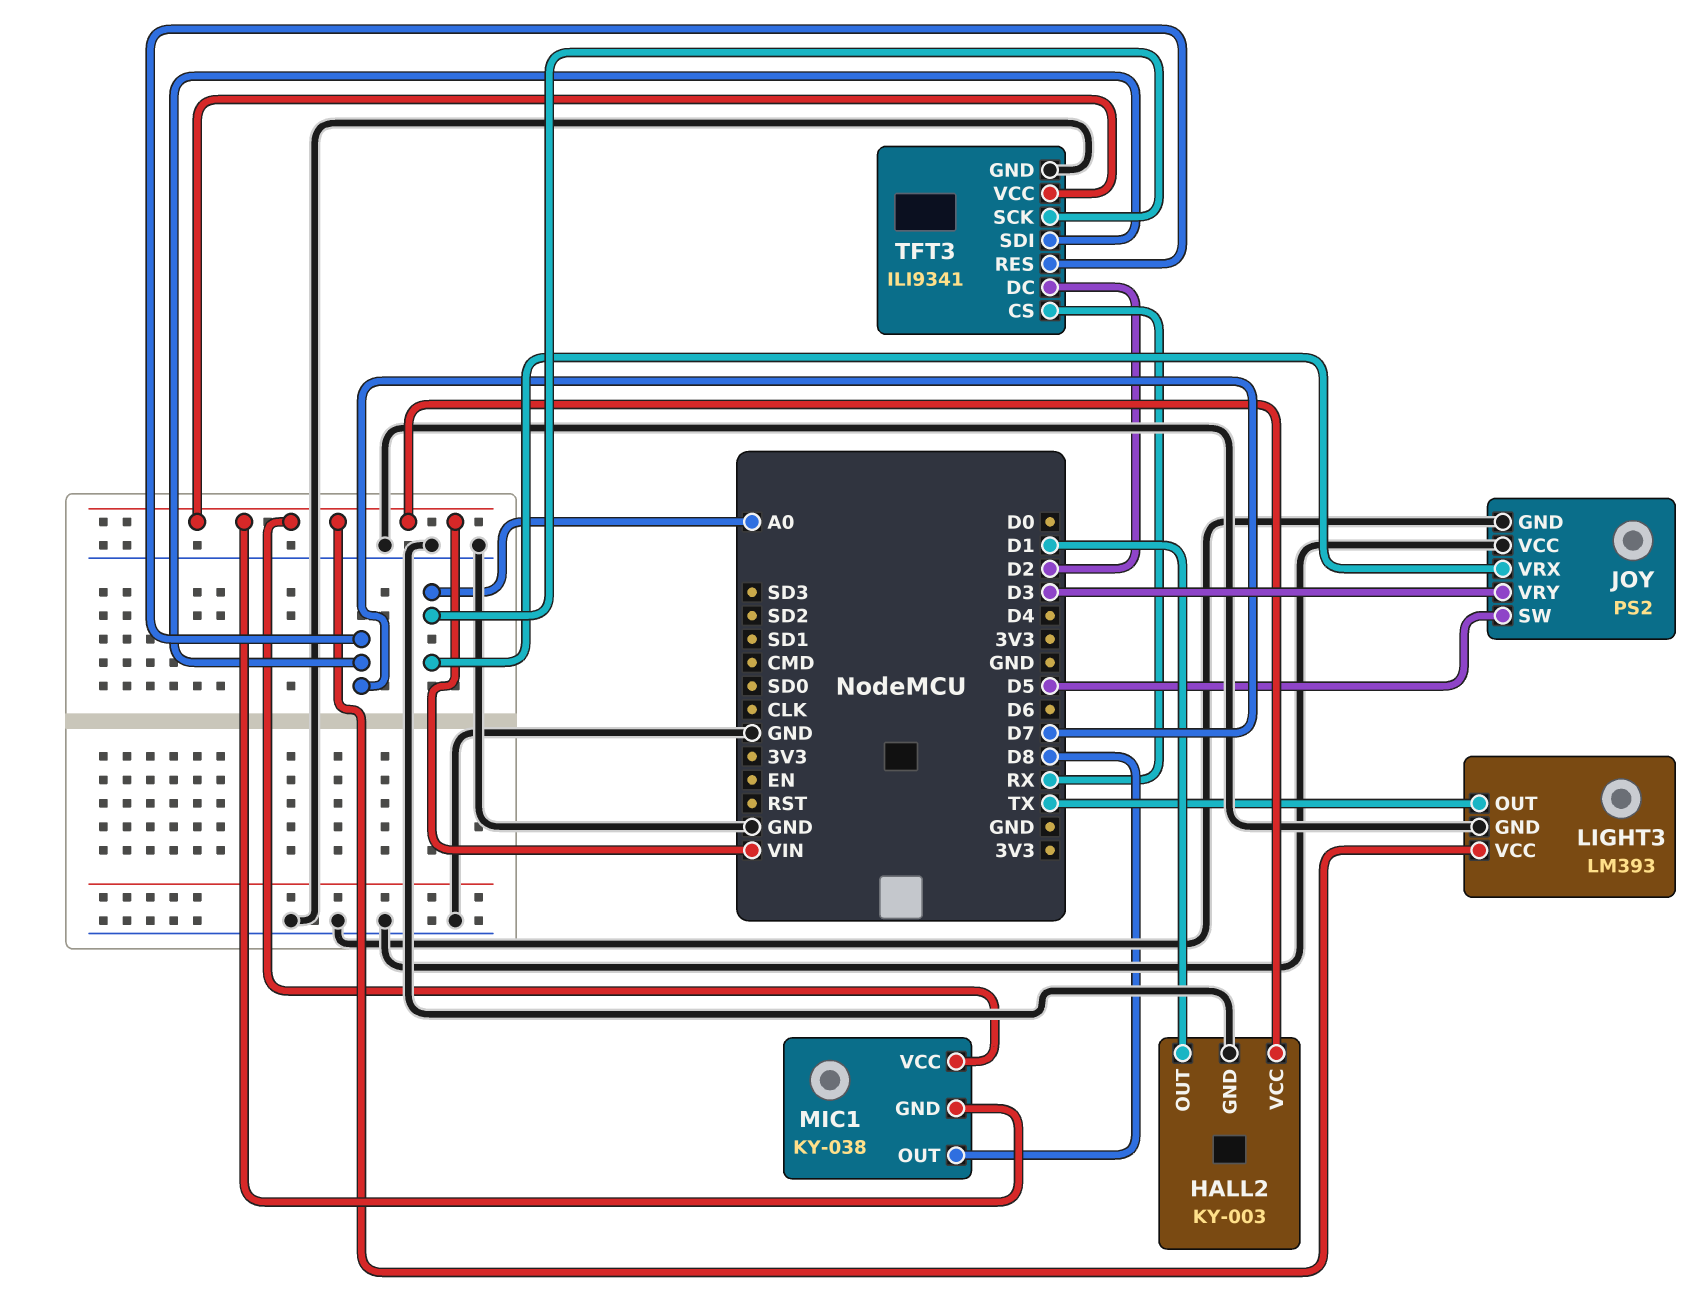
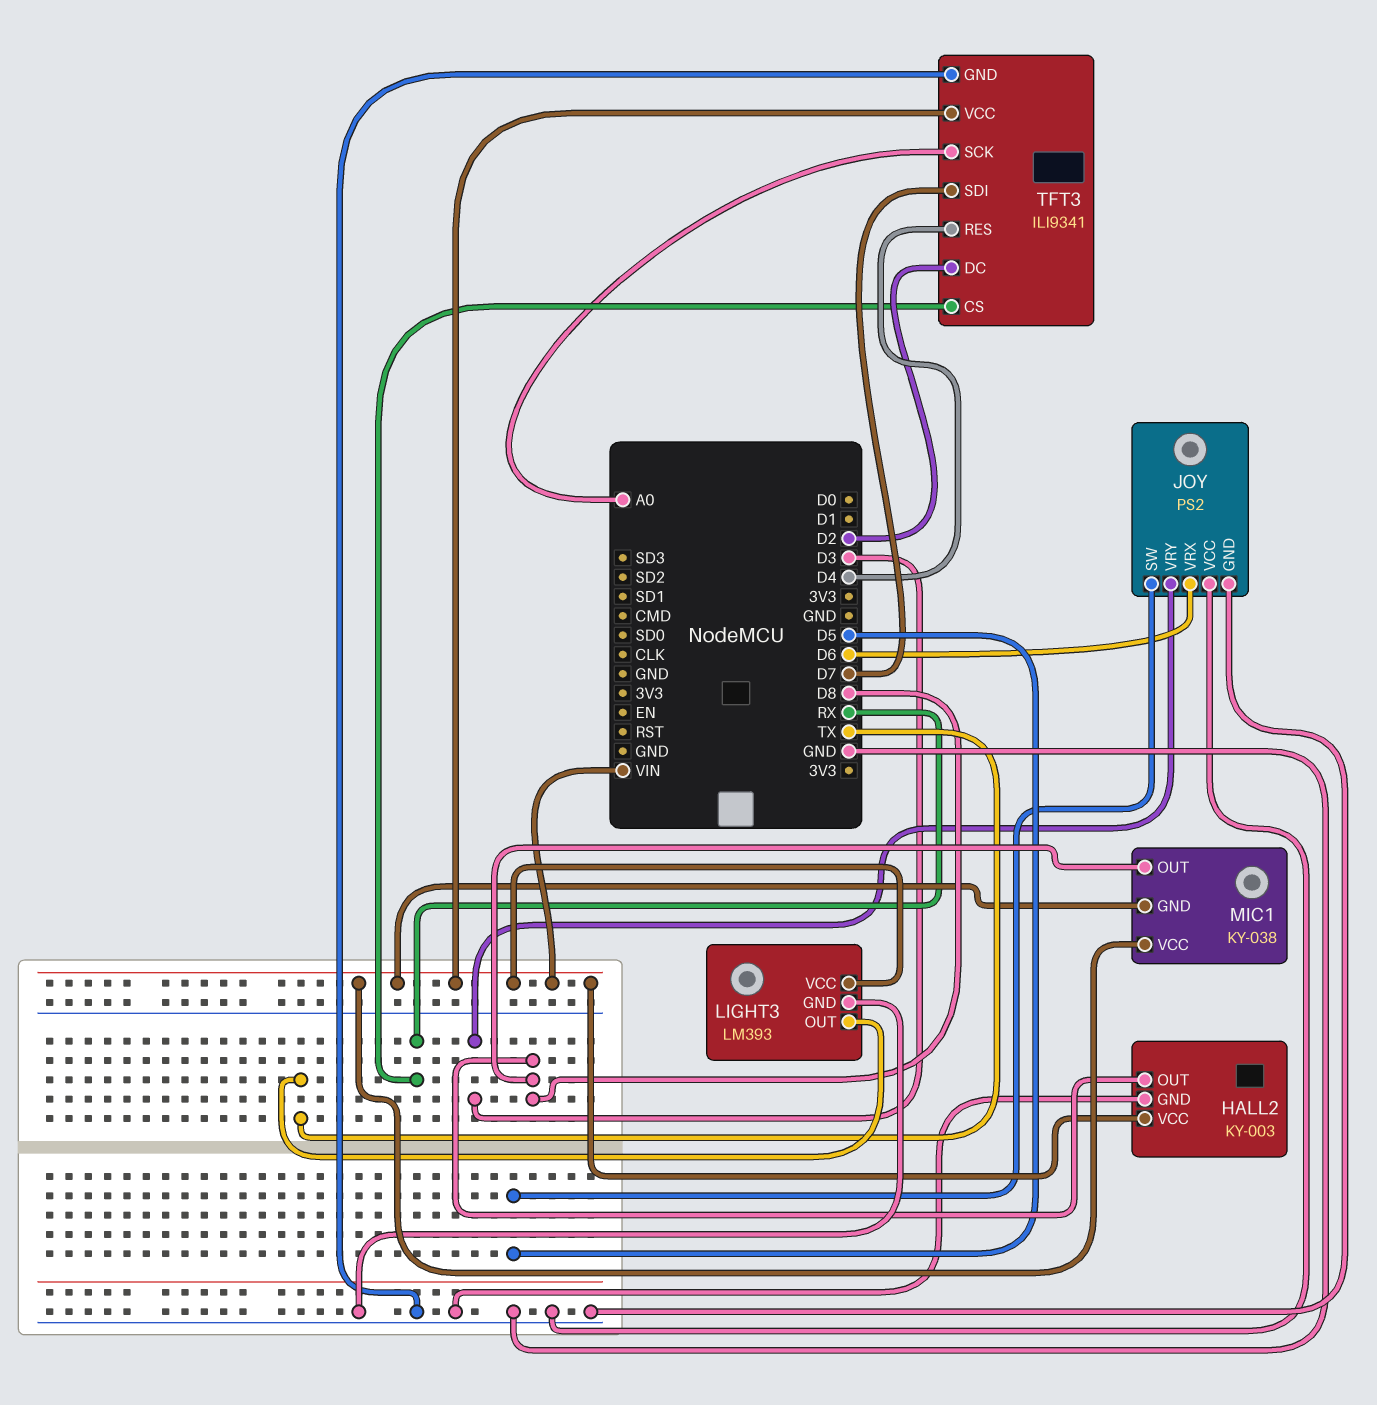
HALL2 pin OUT: D1 -> D8
JOY pin VRX: A0 -> D6
TFT3 pin RES: D7 -> D4

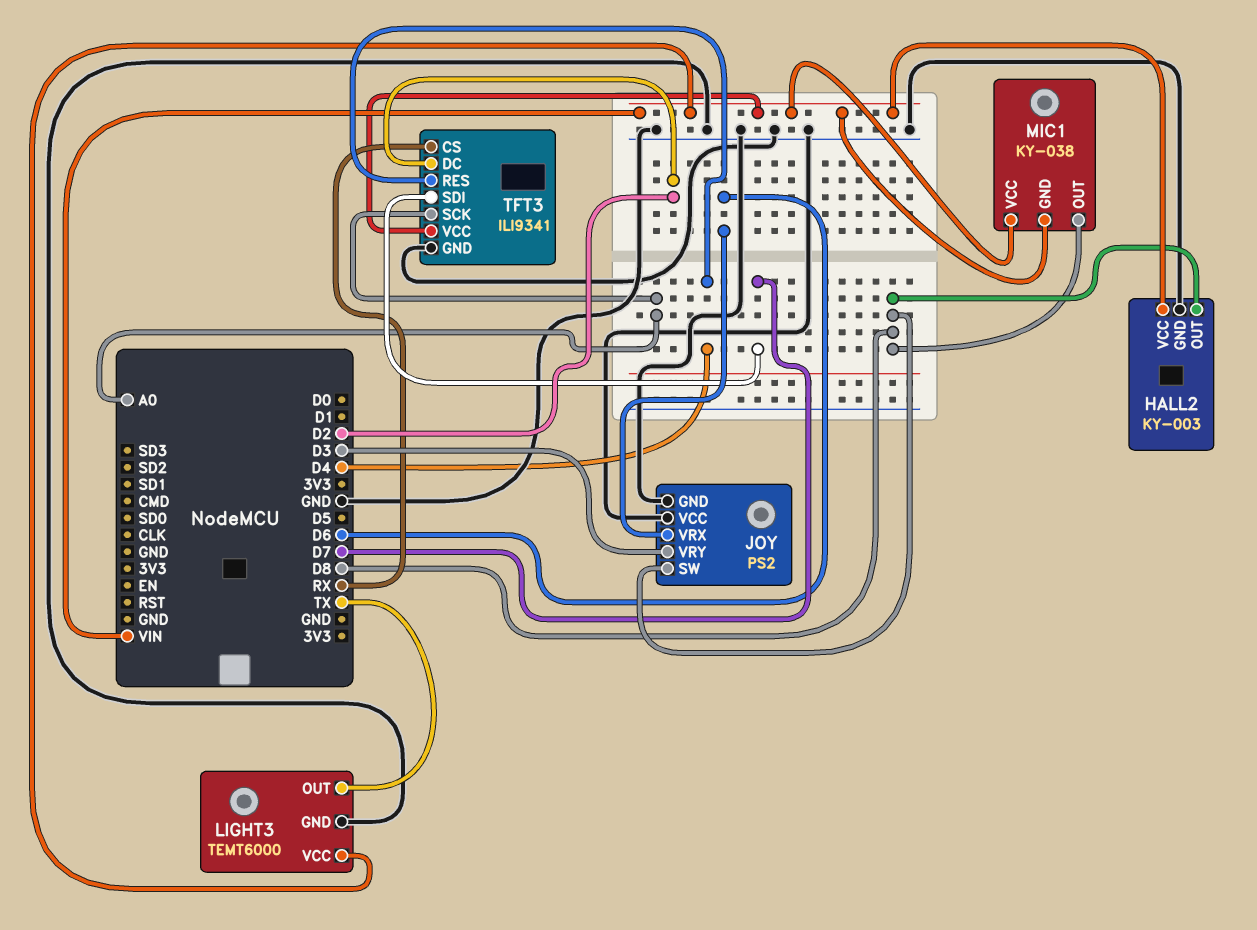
JOY pin SW: D5 -> D8
LIGHT3: LM393 -> TEMT6000

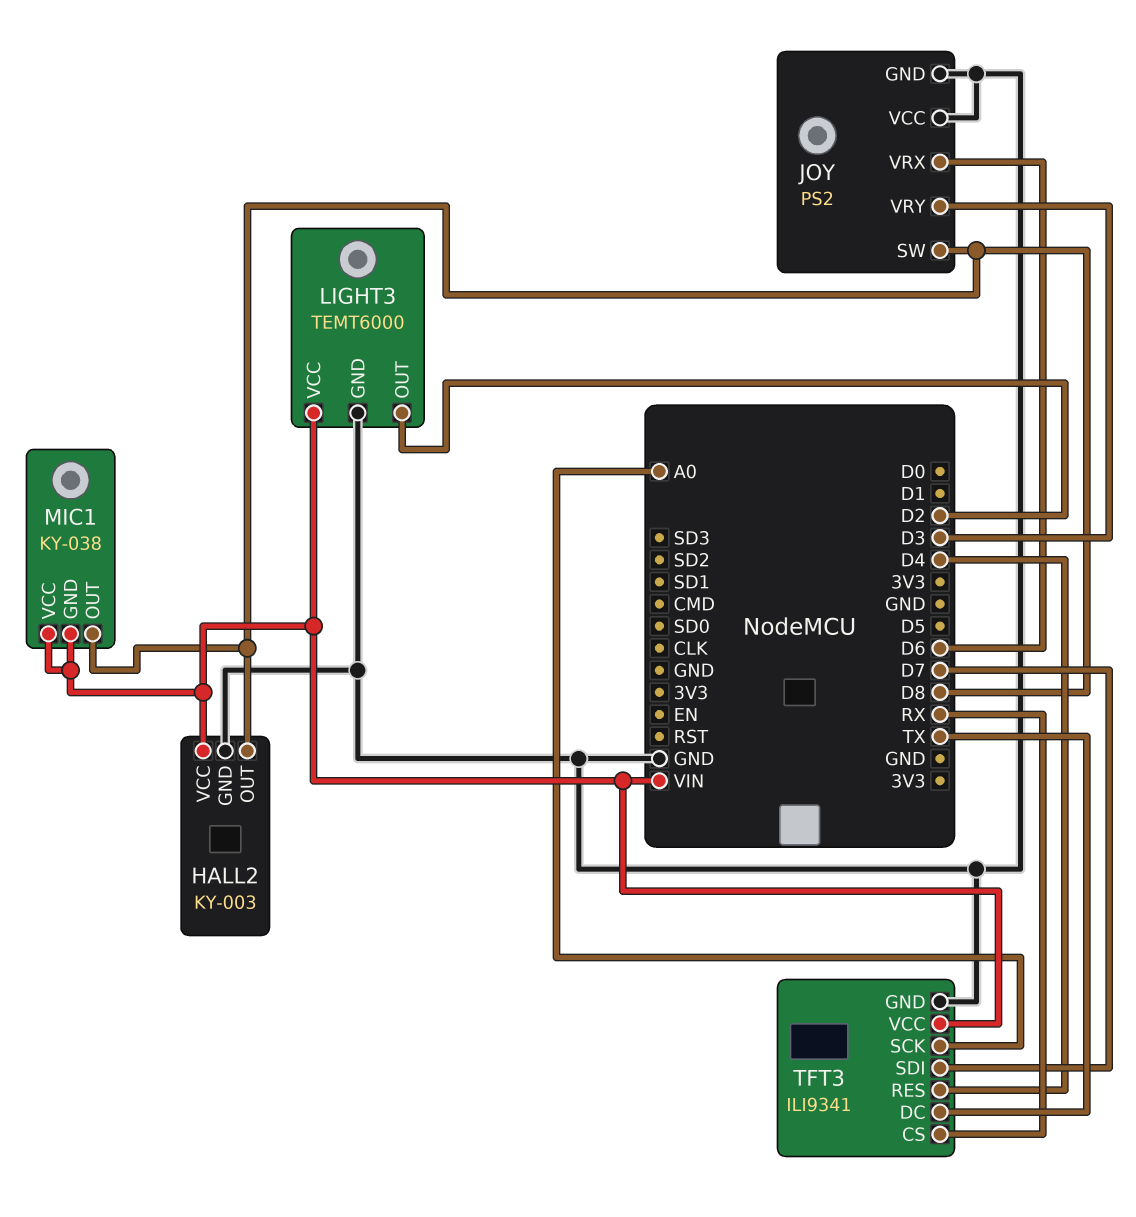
LIGHT3 pin OUT: TX -> D2
TFT3 pin DC: D2 -> TX

